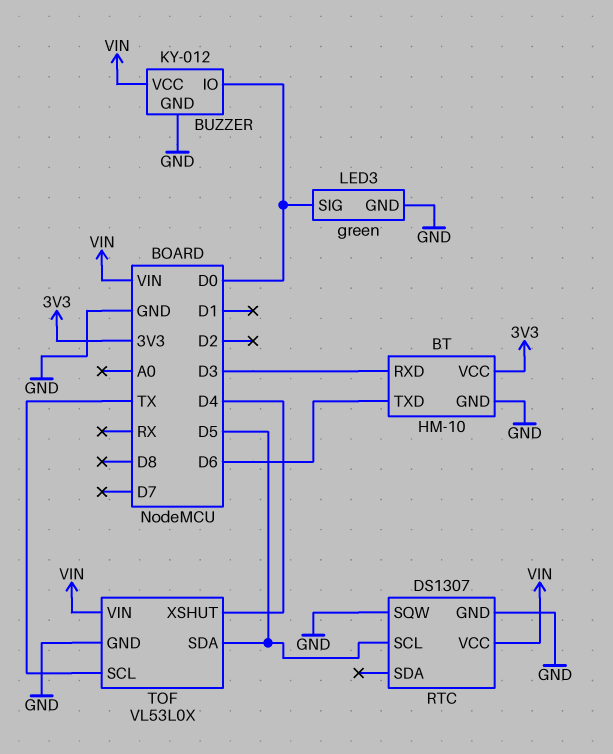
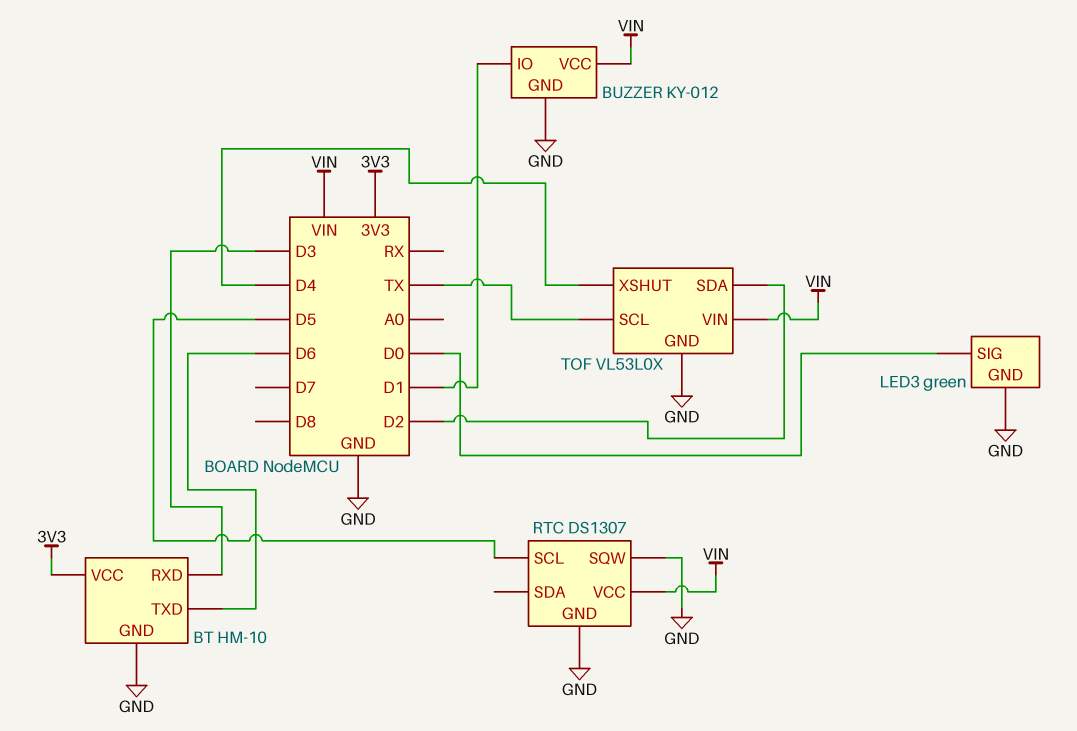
BUZZER pin IO: D0 -> D1
TOF pin SDA: D5 -> D2

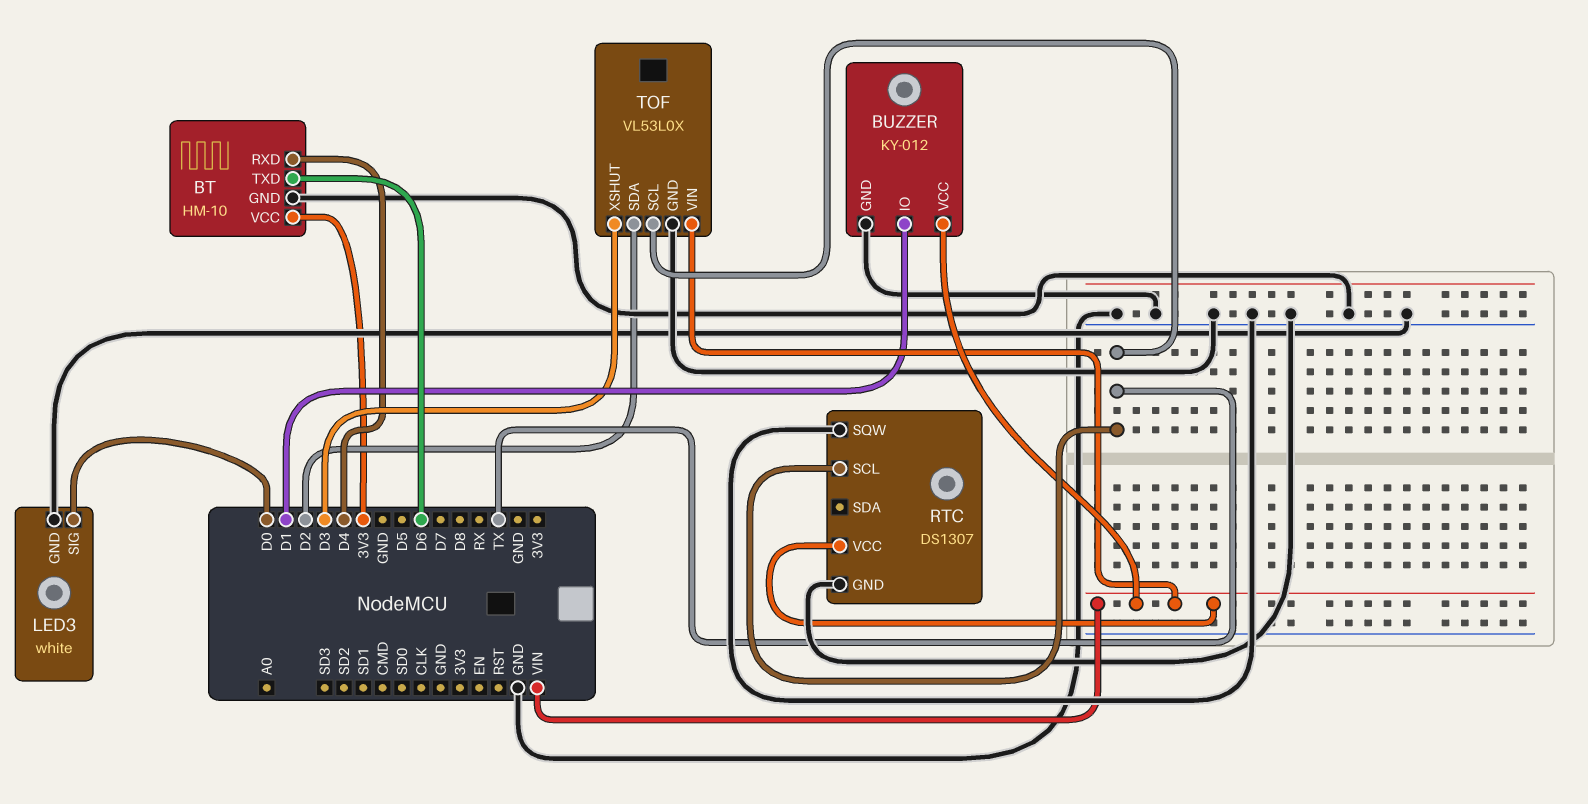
BT pin RXD: D3 -> D4
LED3: green -> white
RTC pin SCL: D5 -> TX
TOF pin XSHUT: D4 -> D3

